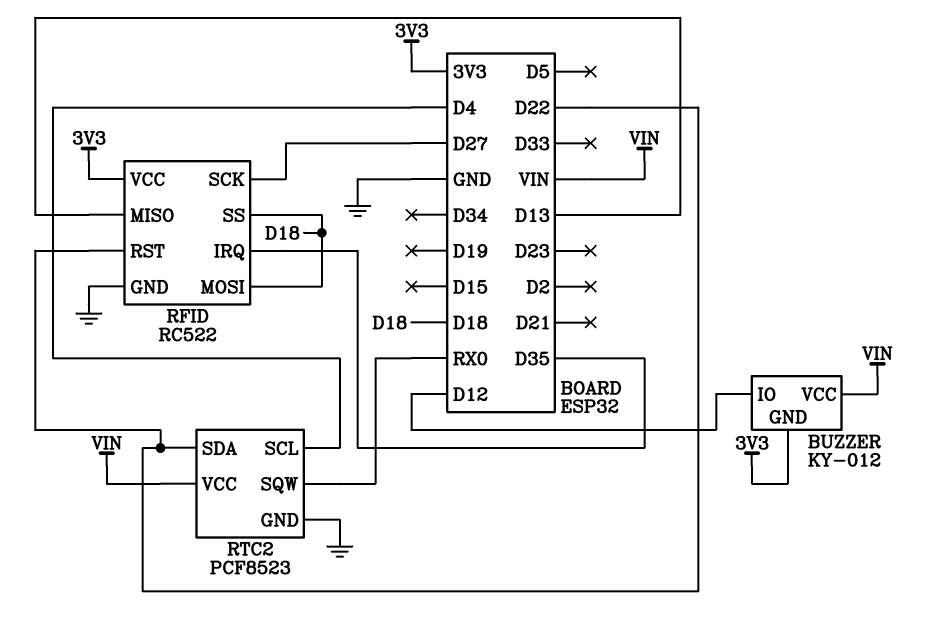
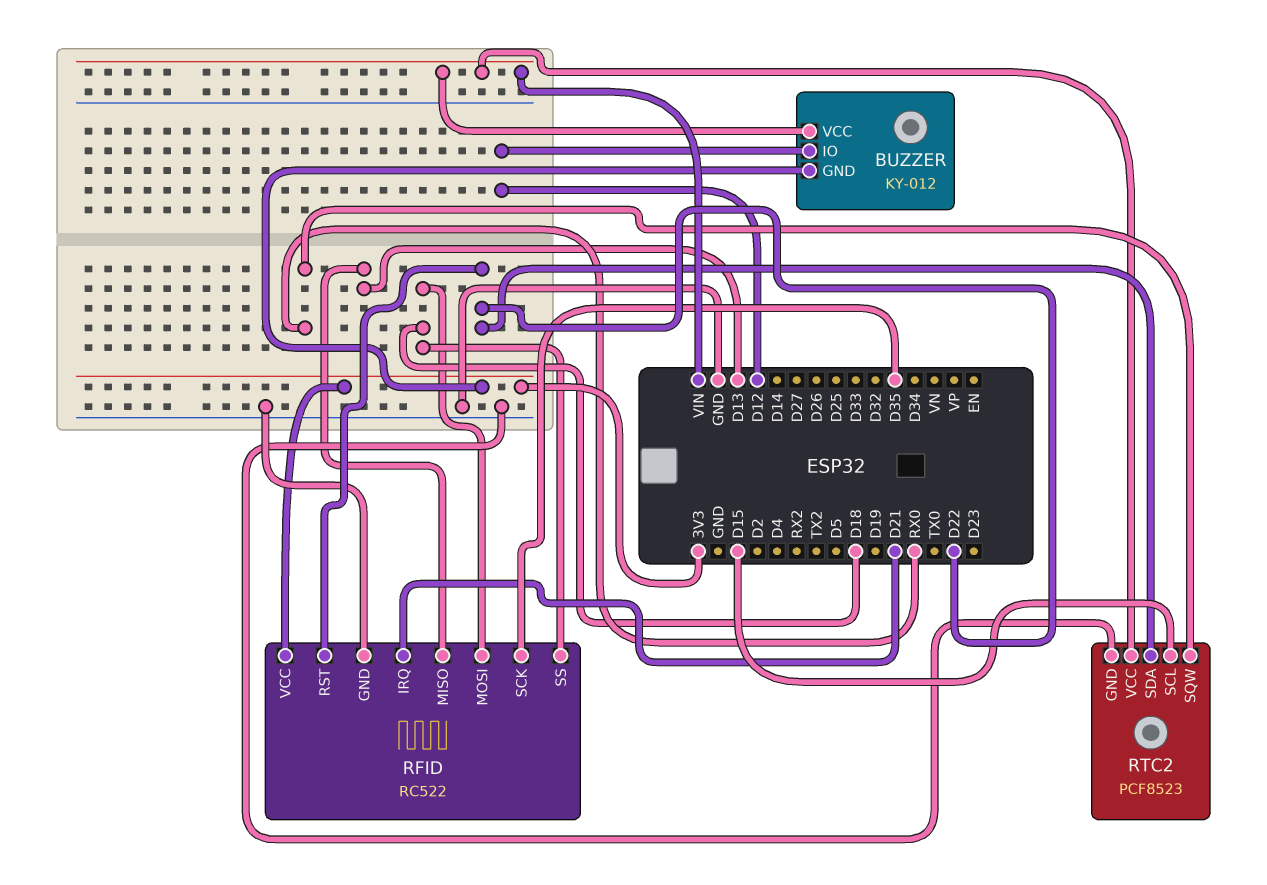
RFID pin IRQ: D35 -> D21
RFID pin SCK: D27 -> D35
RTC2 pin SCL: D4 -> D15

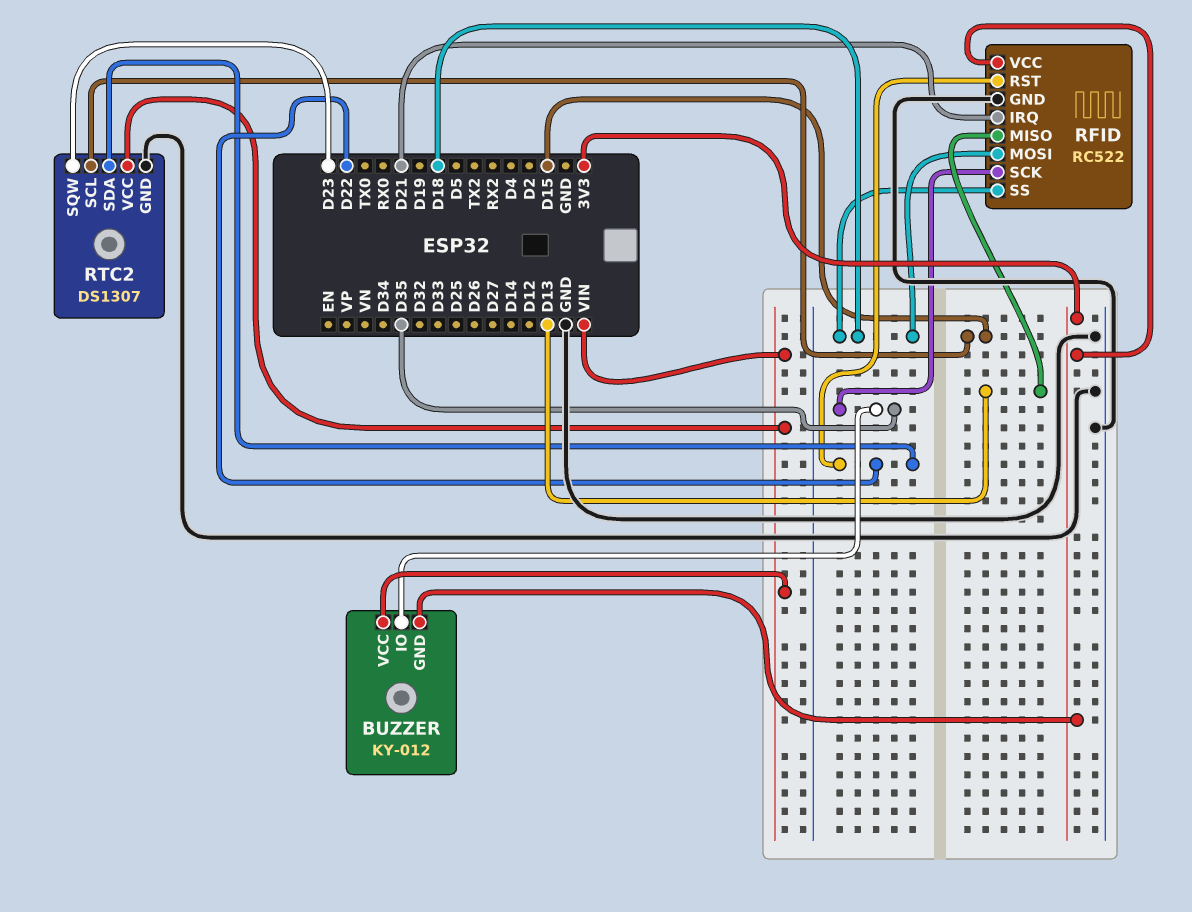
BUZZER pin IO: D12 -> D35
RTC2: PCF8523 -> DS1307
RTC2 pin SQW: RX0 -> D23

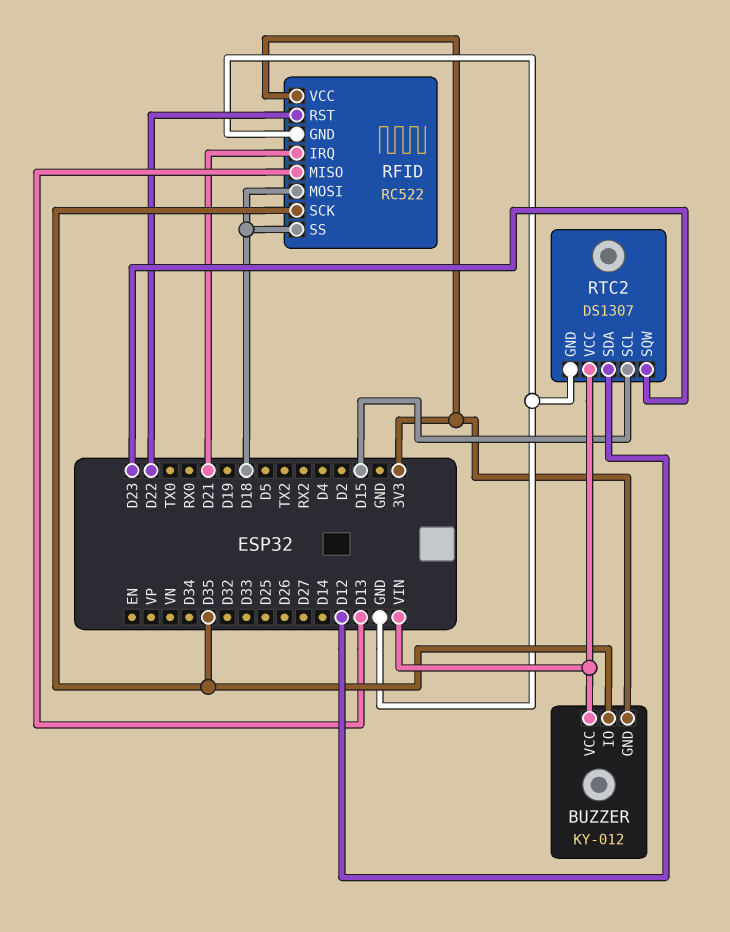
RTC2 pin SDA: D22 -> D12

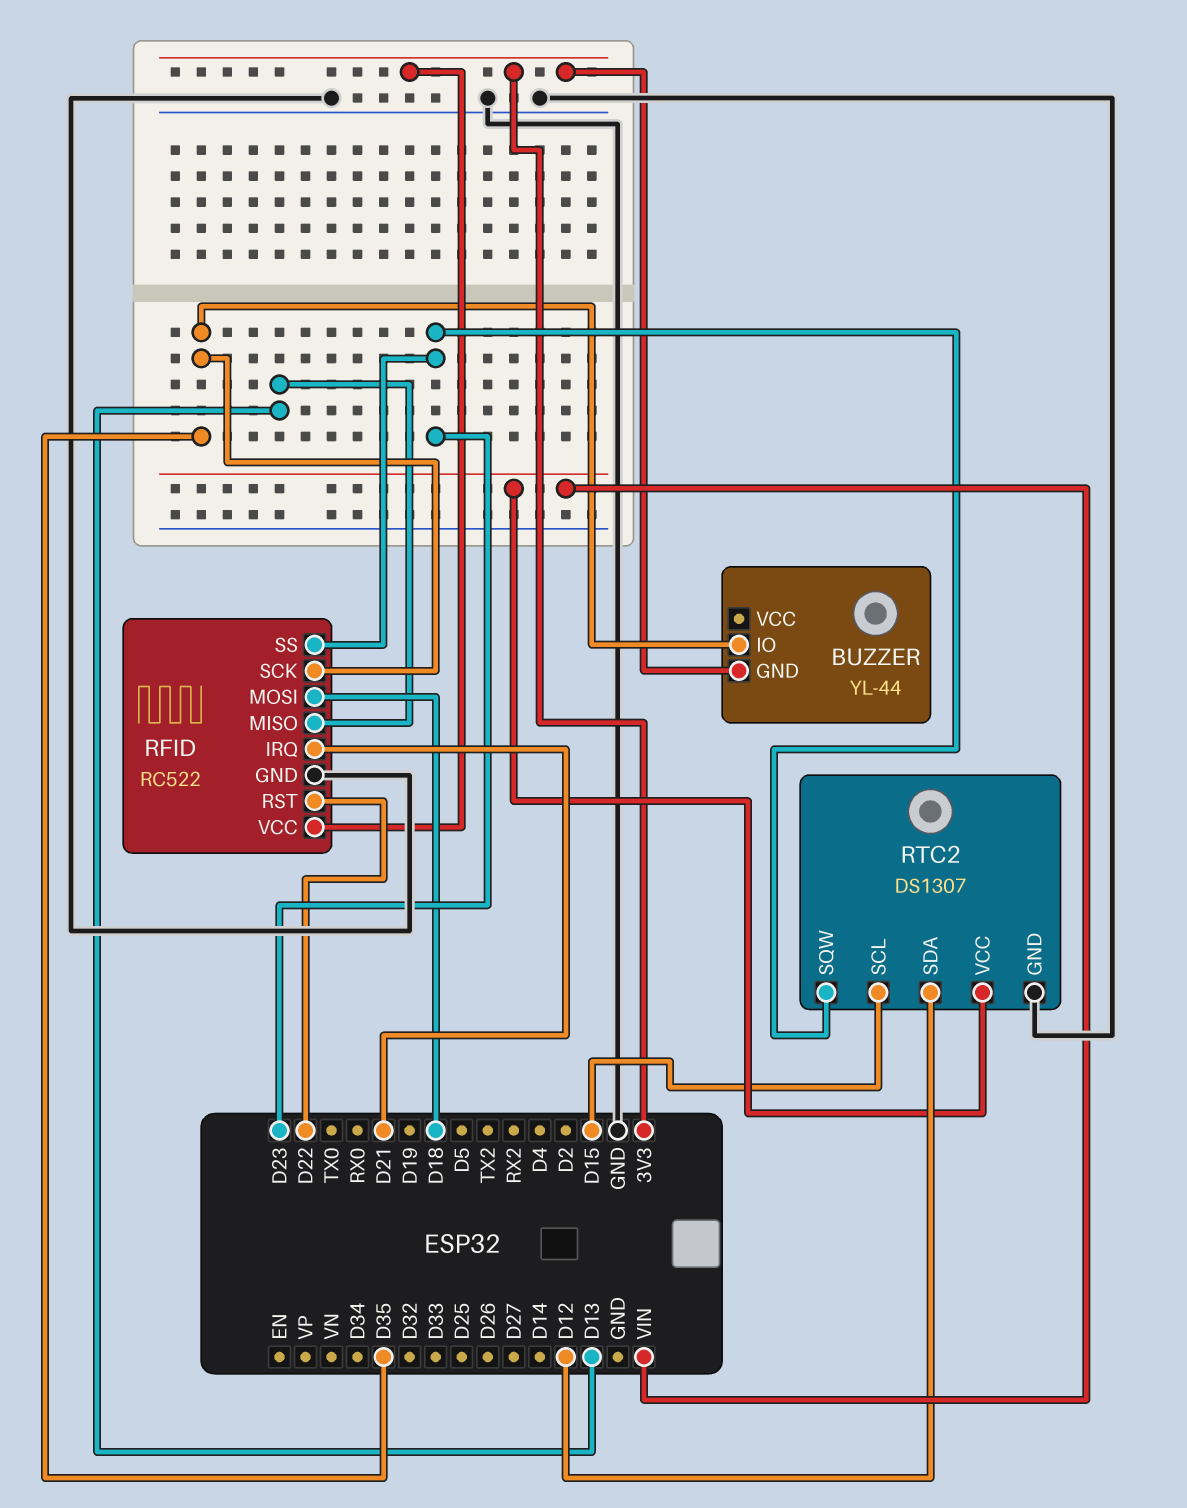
BUZZER: KY-012 -> YL-44
BUZZER pin VCC: VIN -> none
RFID pin SS: D18 -> D23

